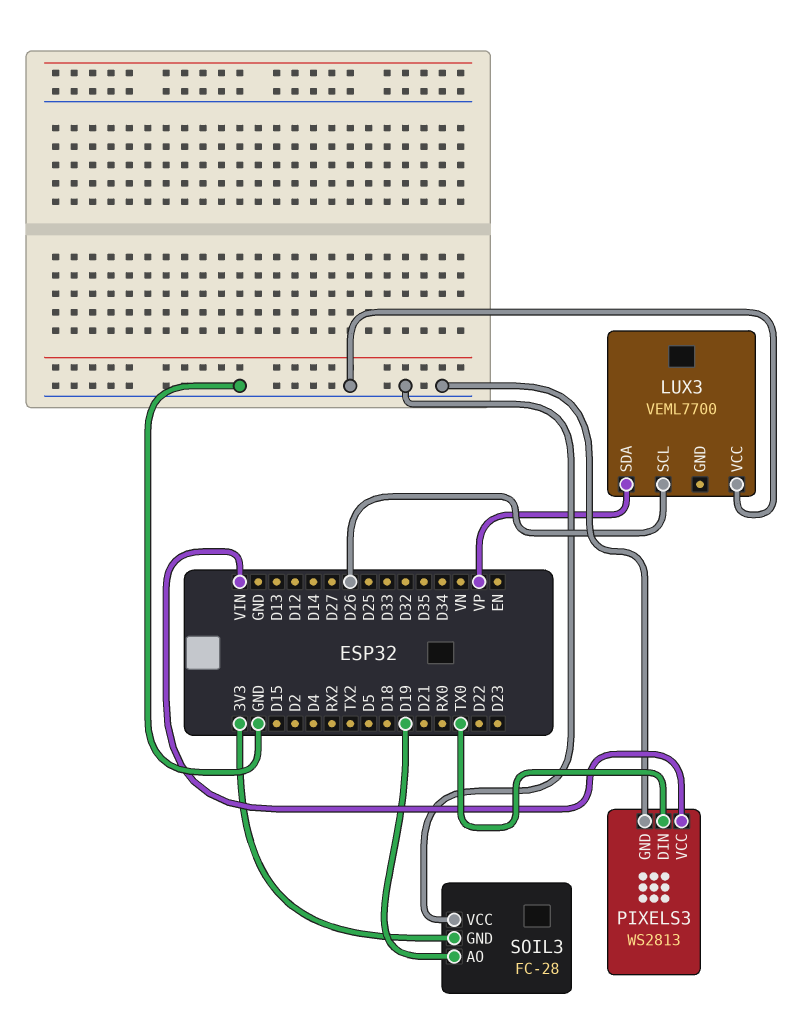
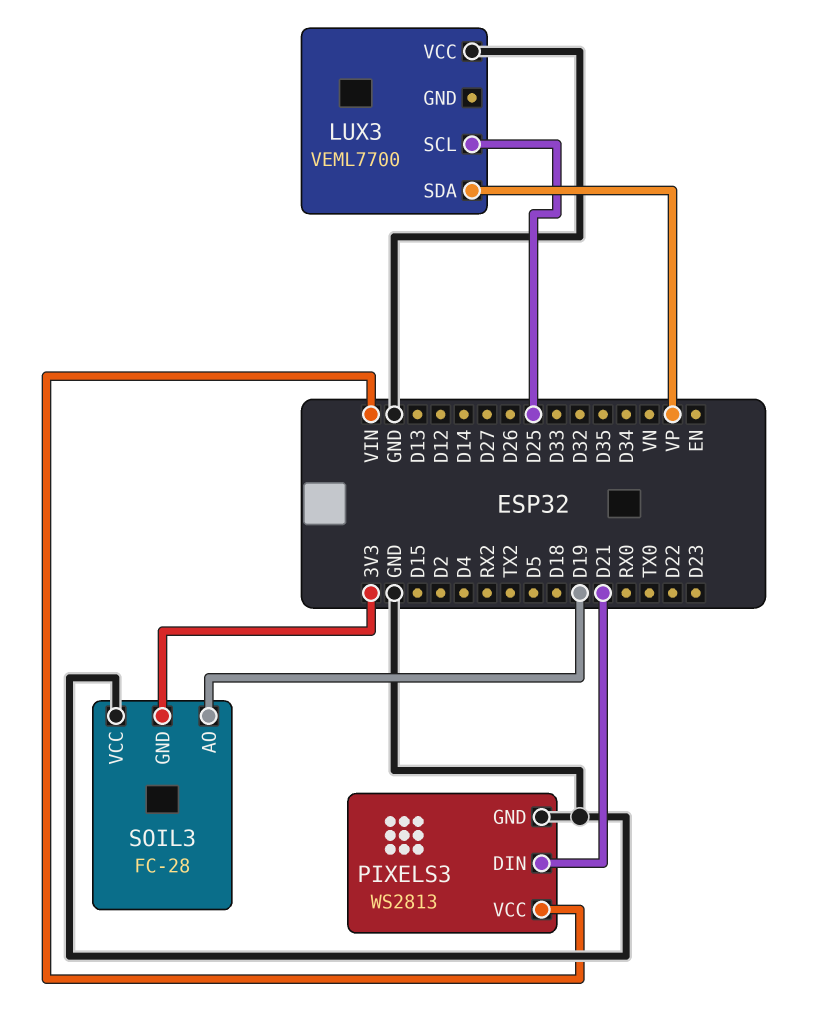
LUX3 pin SCL: D26 -> D25
PIXELS3 pin DIN: TX0 -> D21

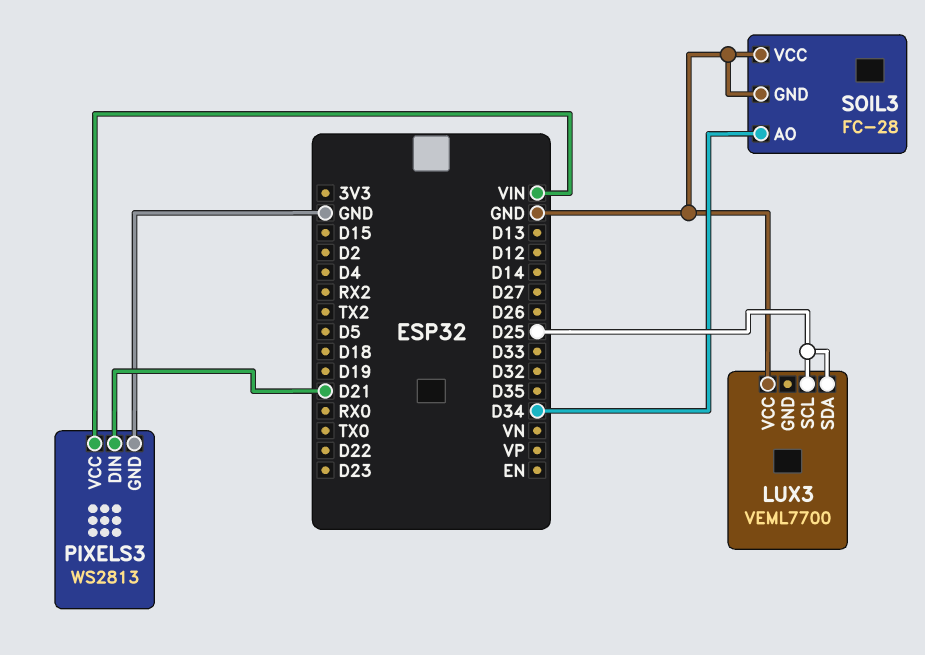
LUX3 pin SDA: VP -> D25
SOIL3 pin AO: D19 -> D34
SOIL3 pin GND: 3V3 -> GND

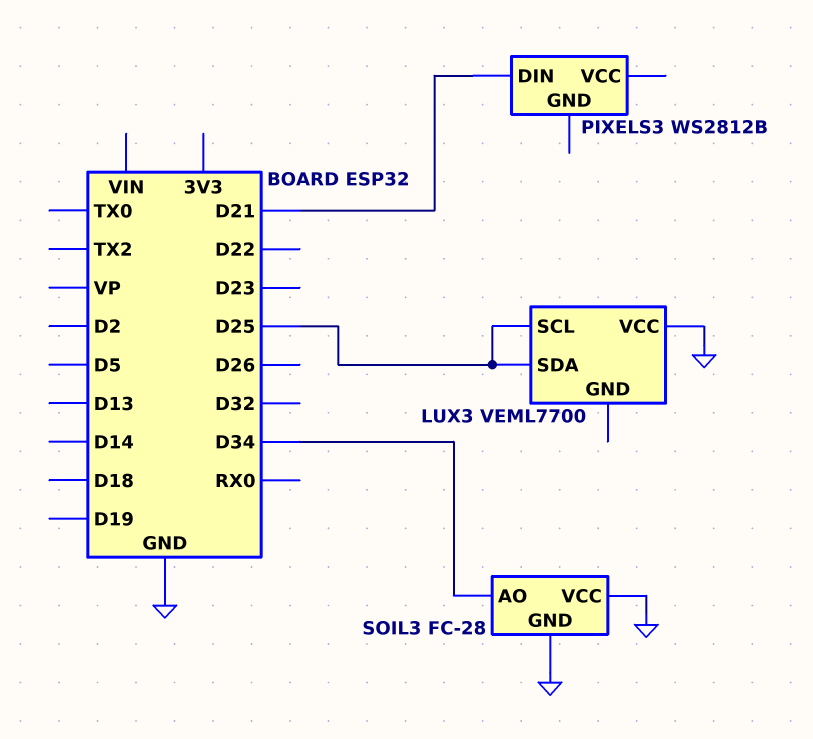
PIXELS3: WS2813 -> WS2812B
PIXELS3 pin GND: GND -> none
PIXELS3 pin VCC: VIN -> none

